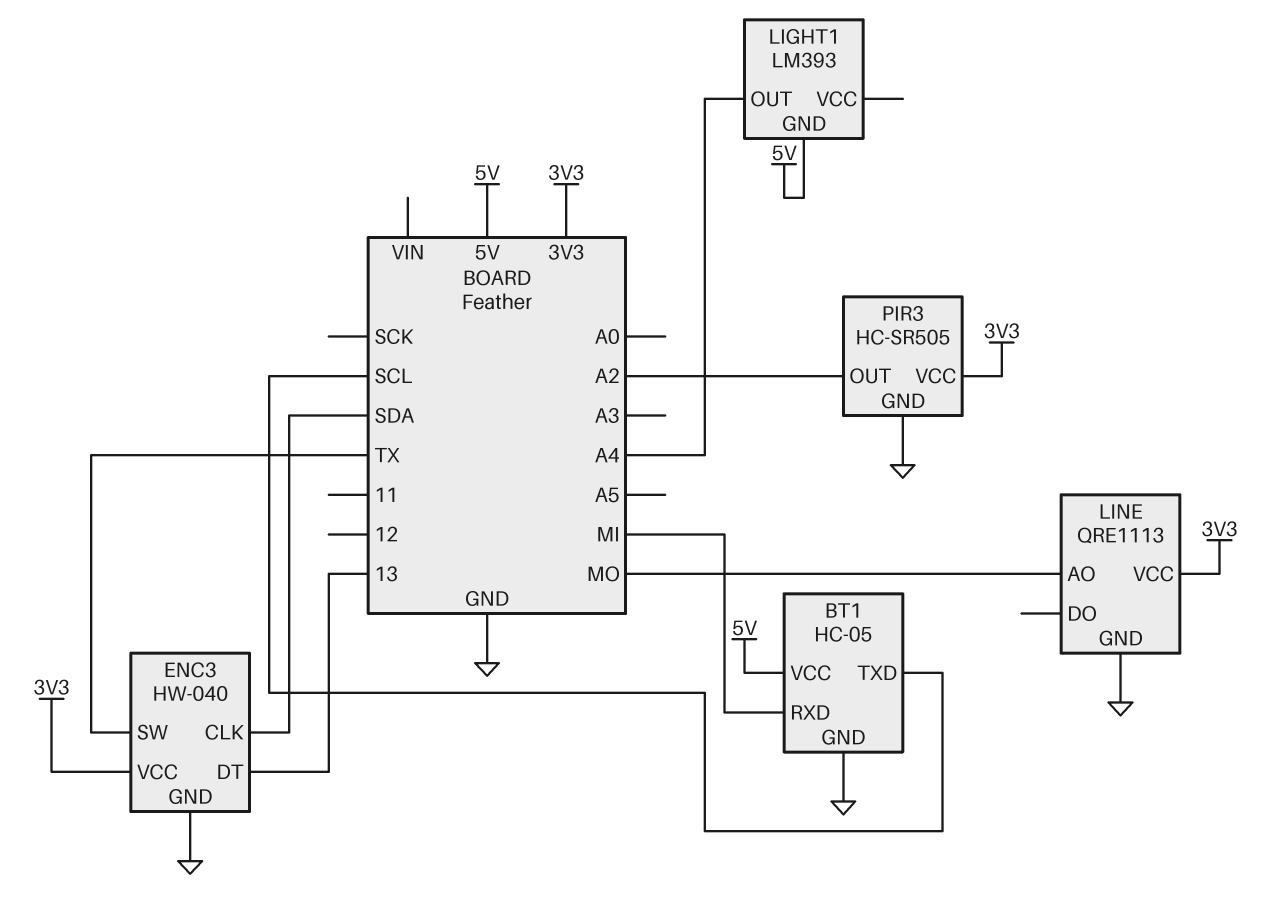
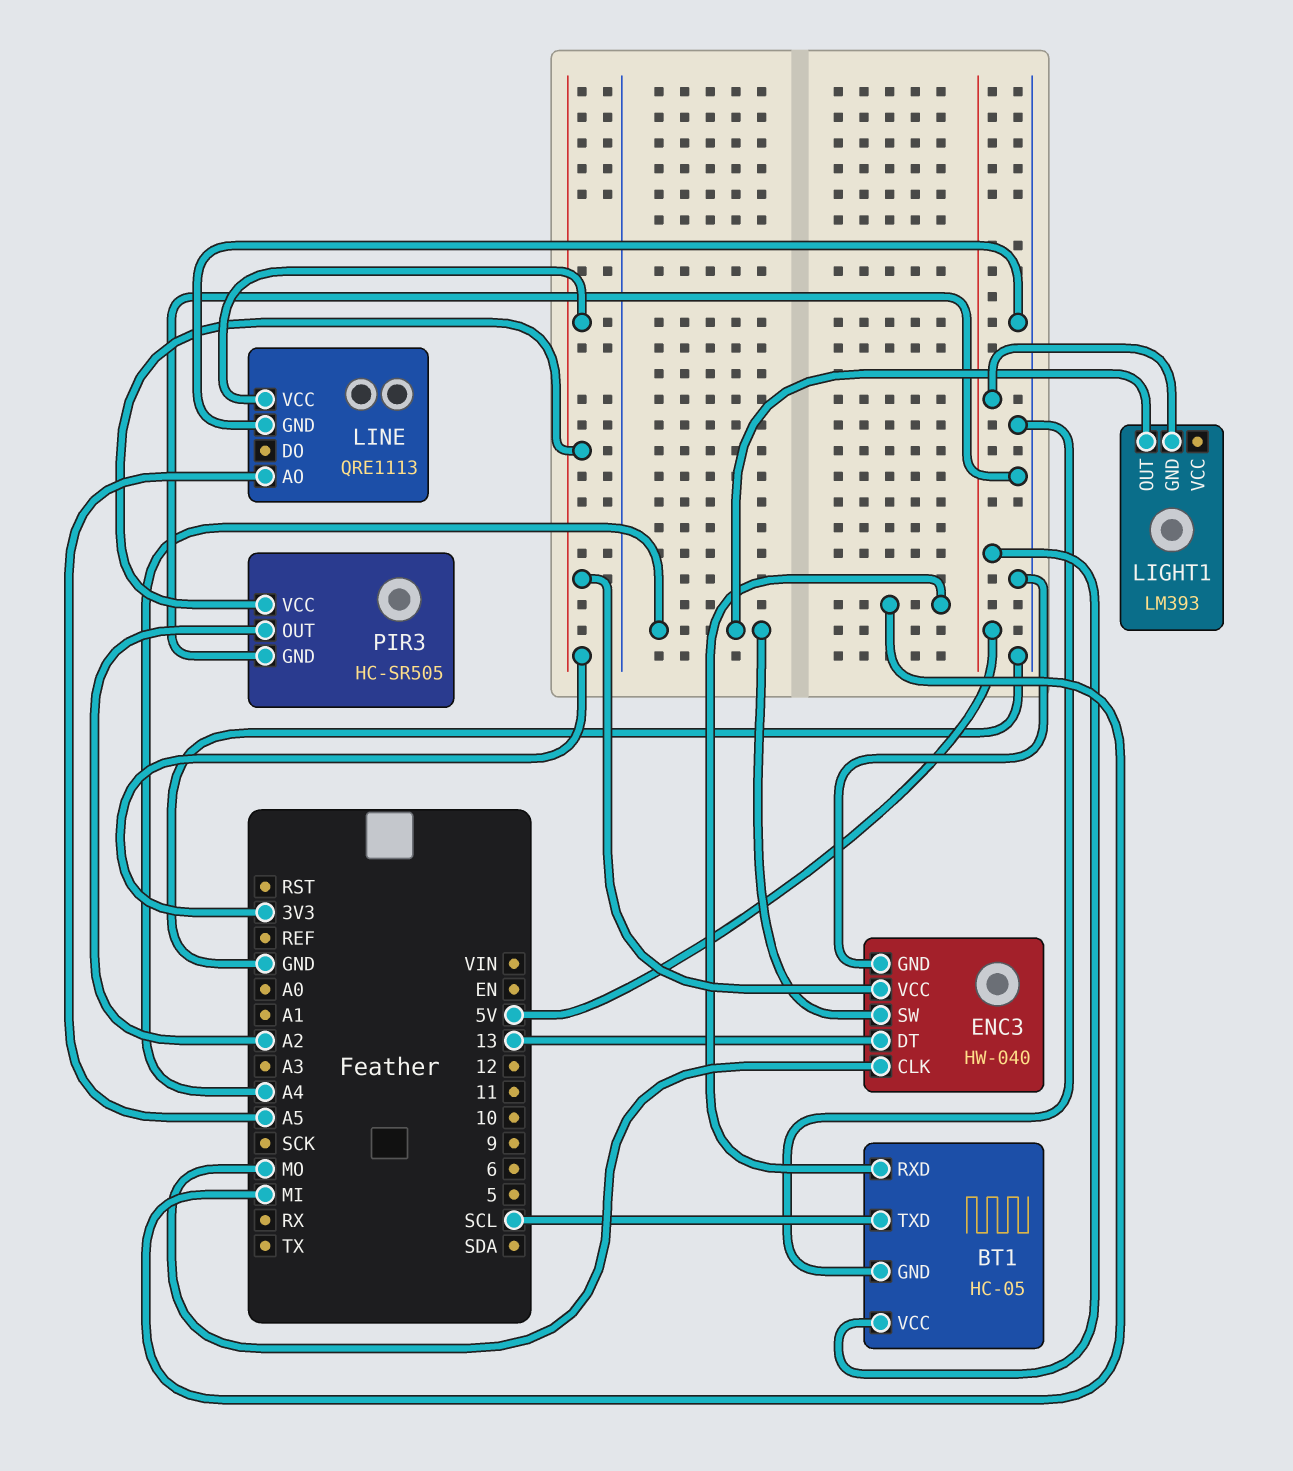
ENC3 pin CLK: SDA -> MO
ENC3 pin SW: TX -> A4
LINE pin AO: MO -> A5

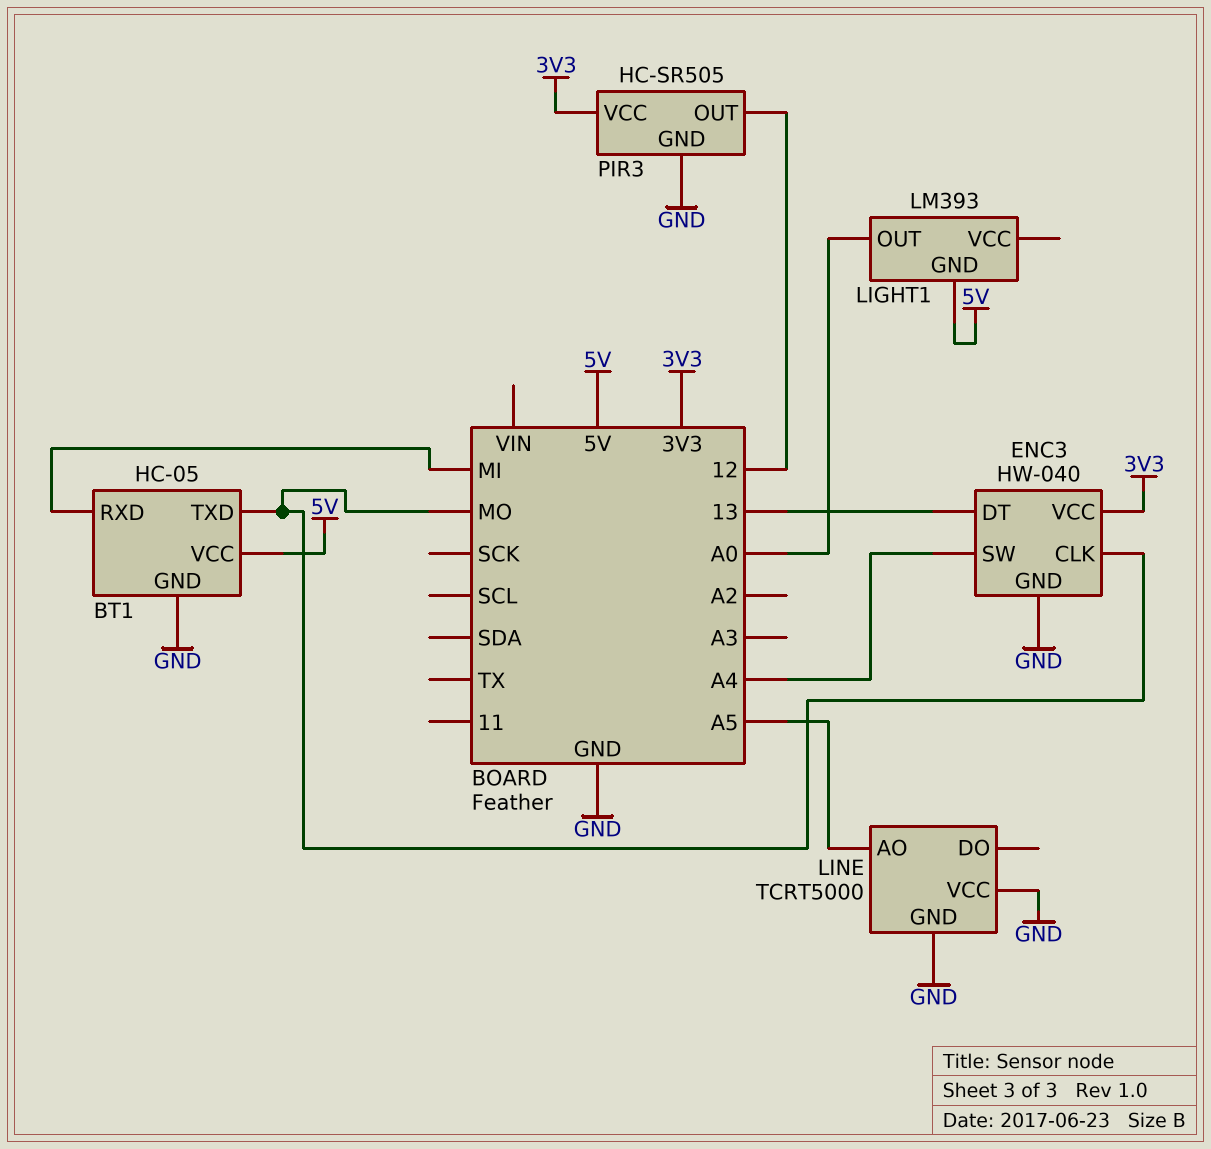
BT1 pin TXD: SCL -> MO
LIGHT1 pin OUT: A4 -> A0
LINE: QRE1113 -> TCRT5000
LINE pin VCC: 3V3 -> GND
PIR3 pin OUT: A2 -> 12

